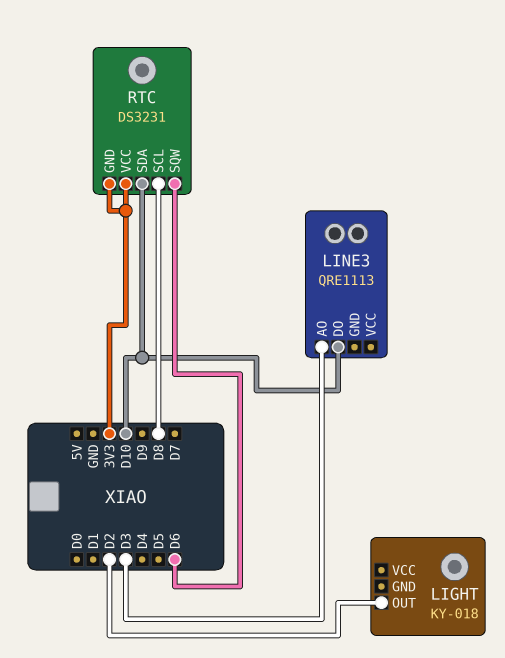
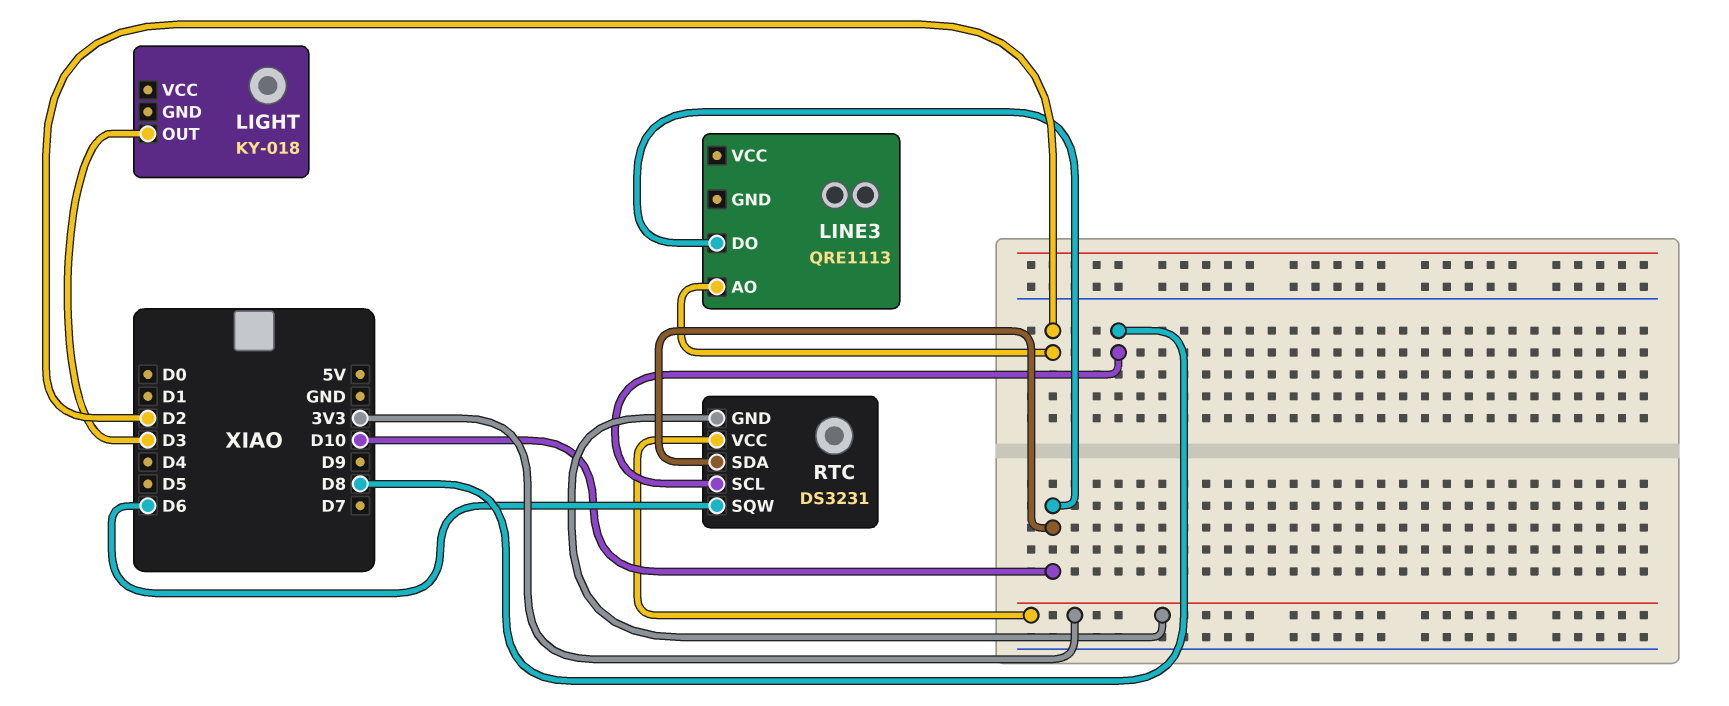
LIGHT pin OUT: D2 -> D3
LINE3 pin AO: D3 -> D2

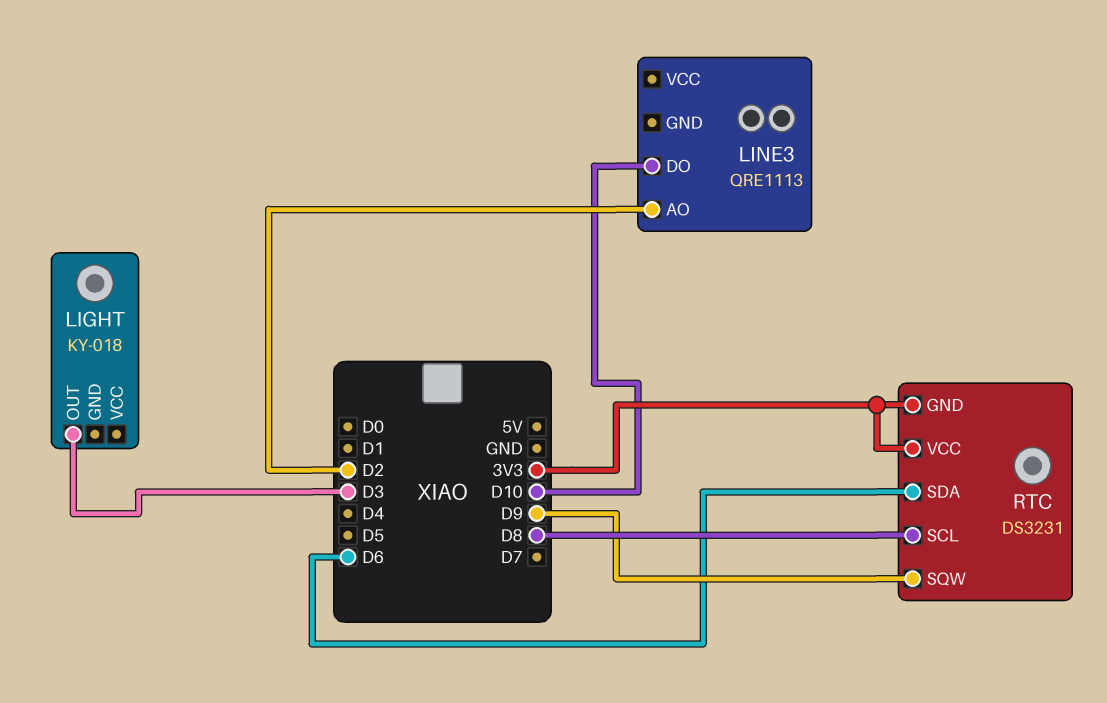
RTC pin SDA: D10 -> D6
RTC pin SQW: D6 -> D9

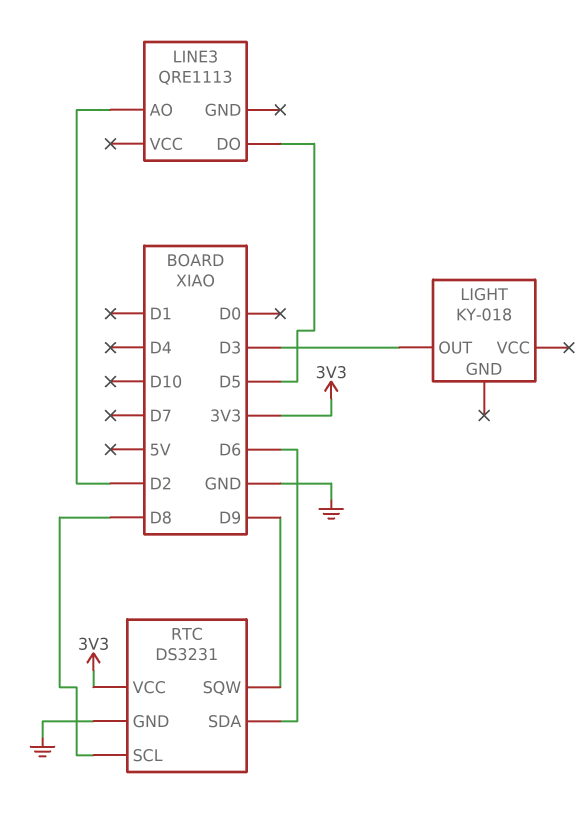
LINE3 pin DO: D10 -> D5
RTC pin GND: 3V3 -> GND

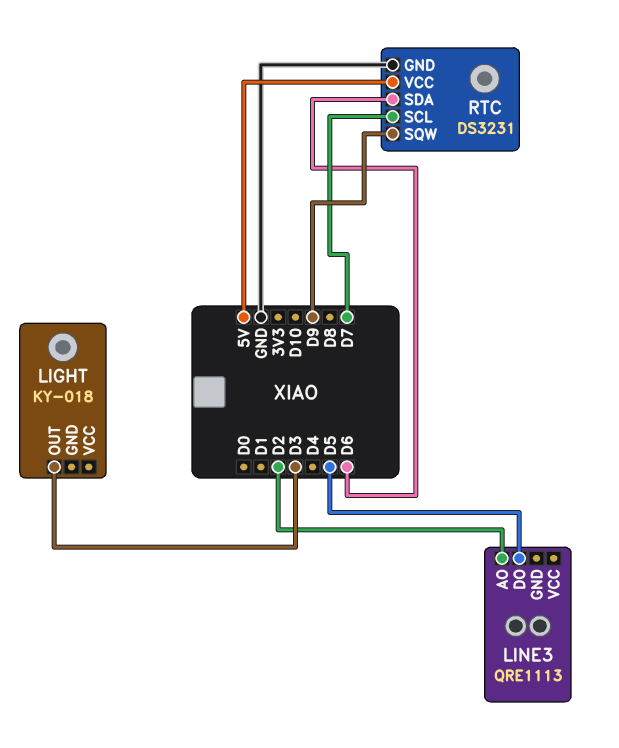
RTC pin SCL: D8 -> D7
RTC pin VCC: 3V3 -> 5V

